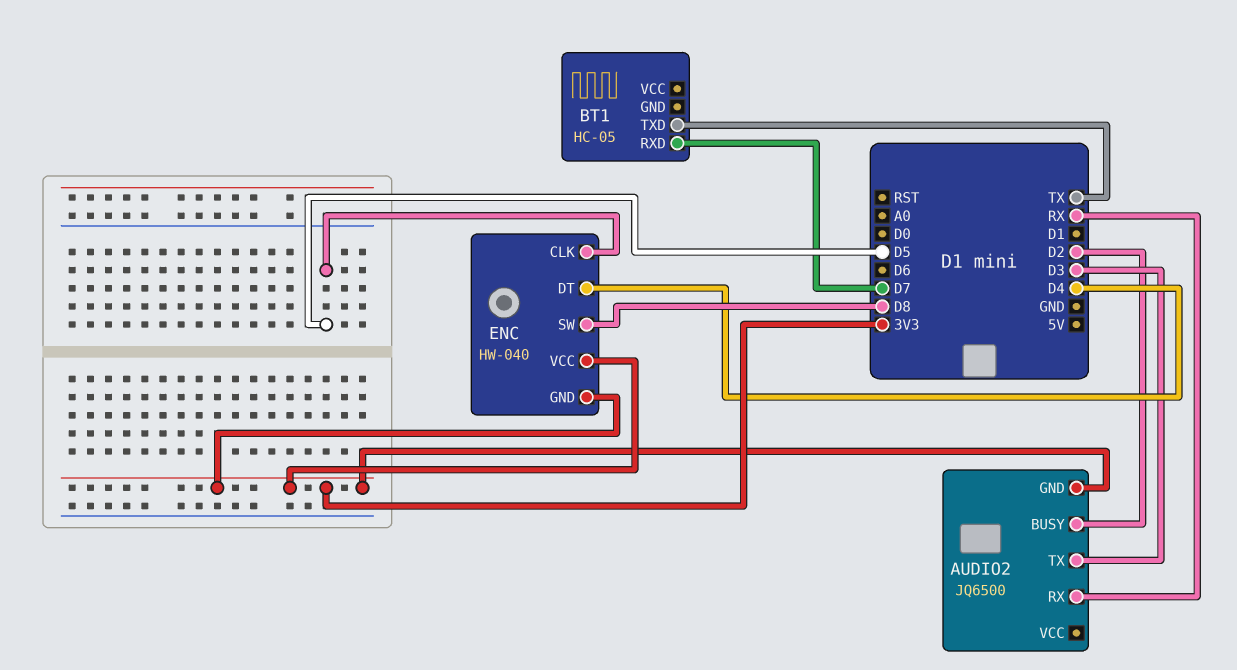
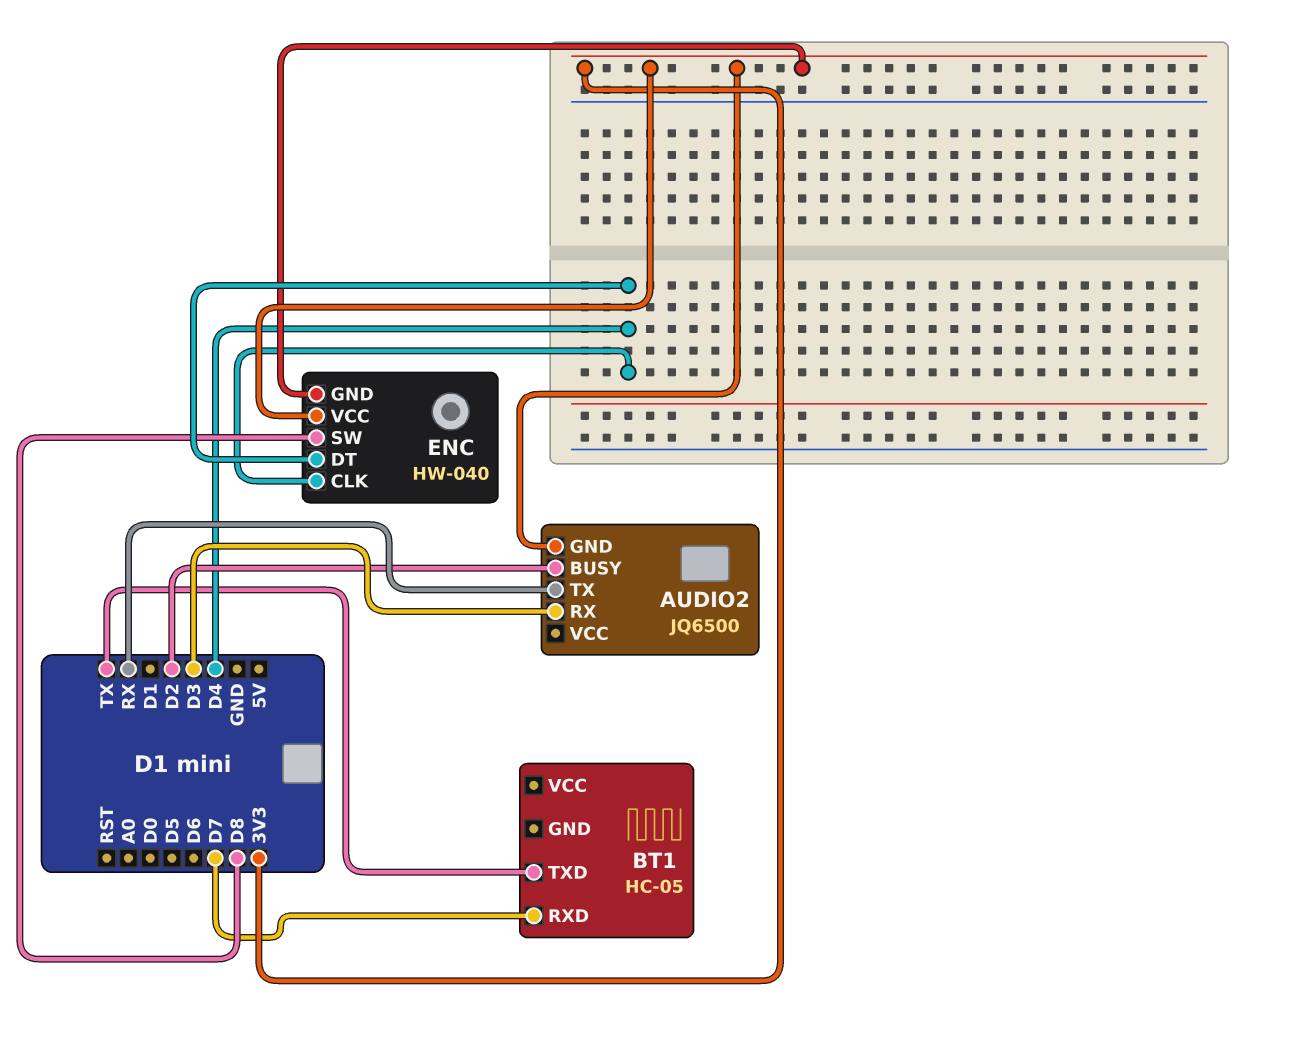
AUDIO2 pin RX: RX -> D3
AUDIO2 pin TX: D3 -> RX
ENC pin CLK: D5 -> D4

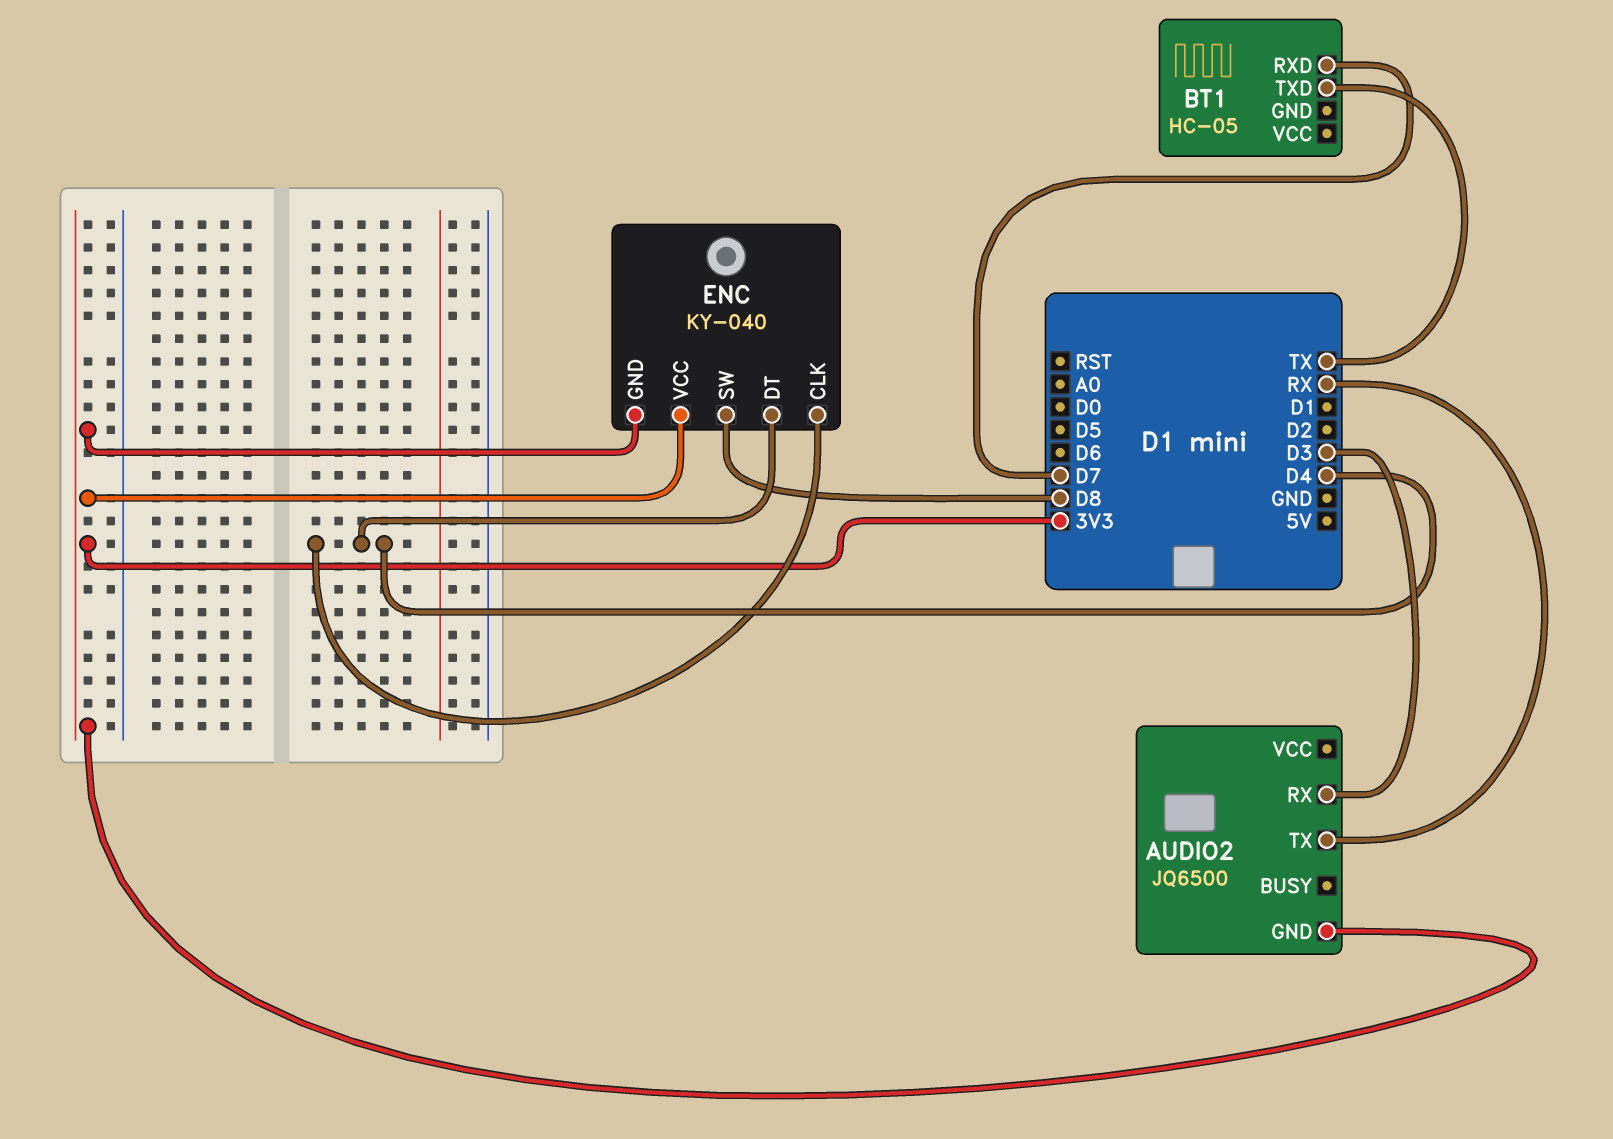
AUDIO2 pin BUSY: D2 -> none
ENC: HW-040 -> KY-040

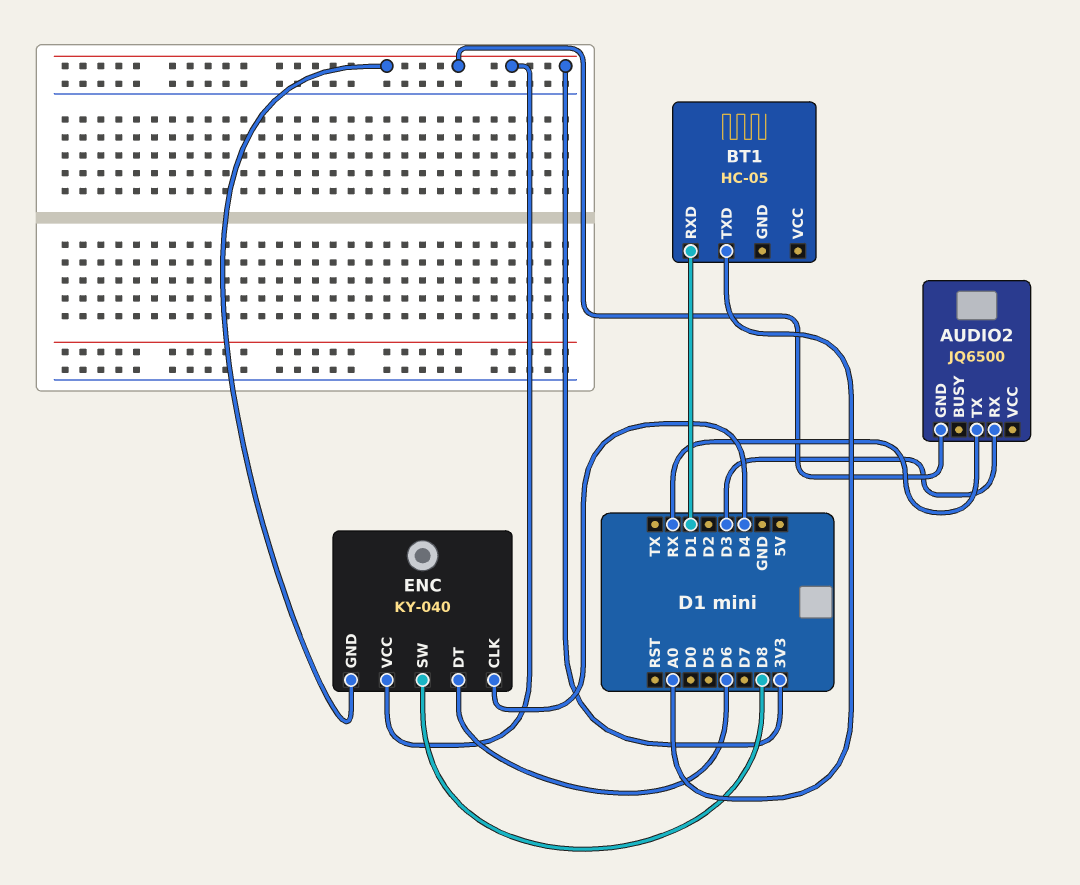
BT1 pin RXD: D7 -> D1
BT1 pin TXD: TX -> A0
ENC pin DT: D4 -> D6

